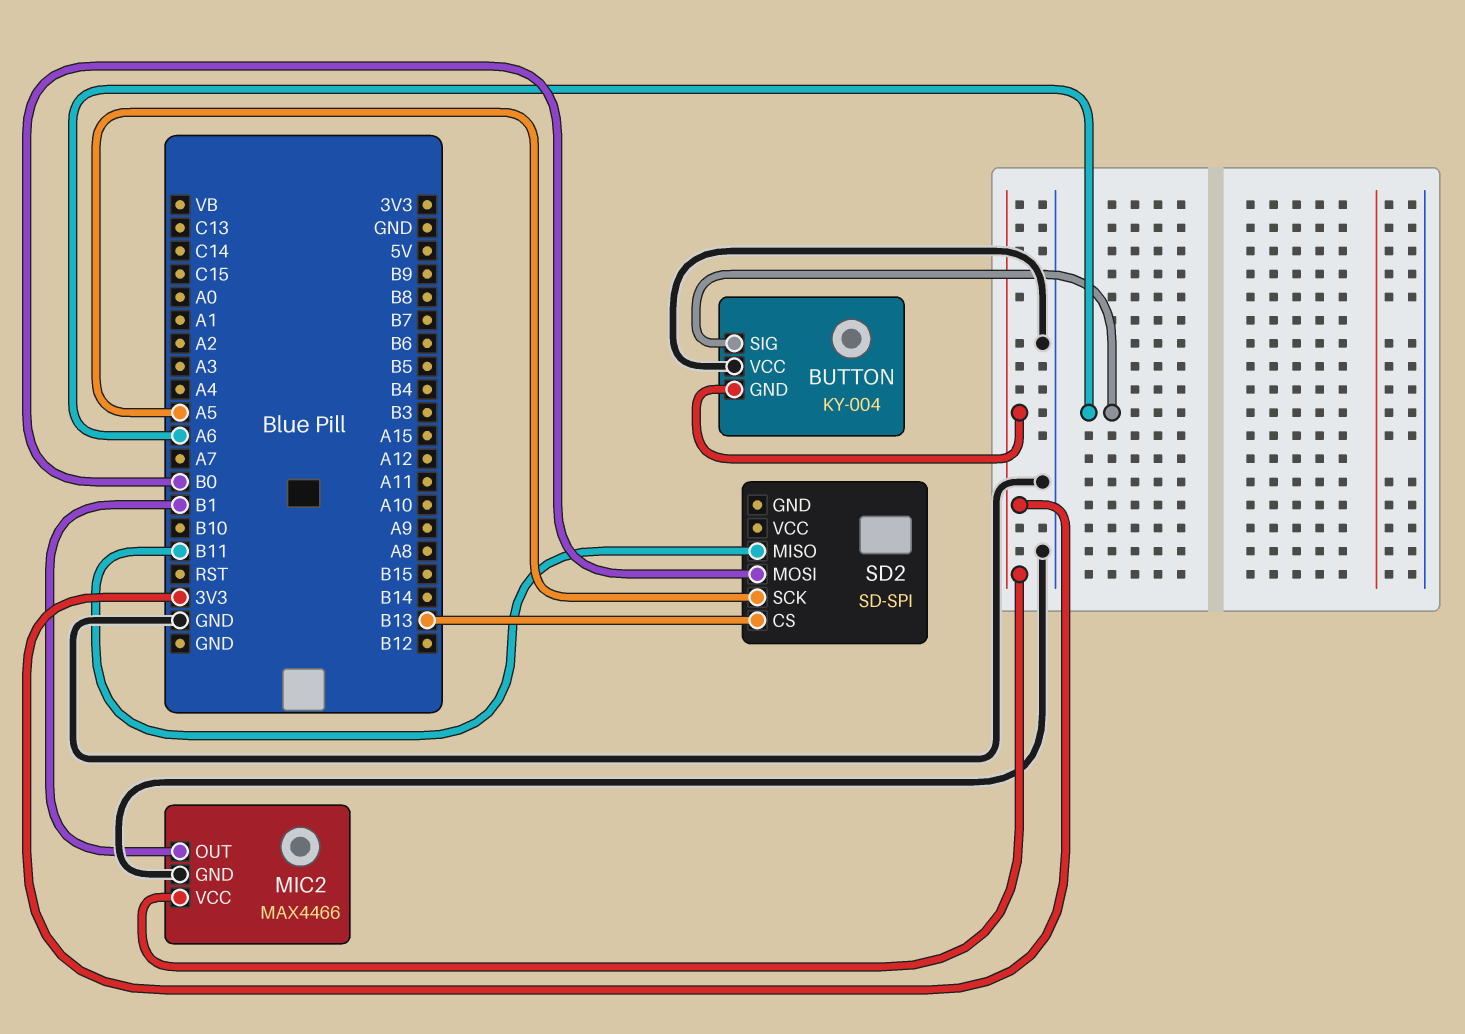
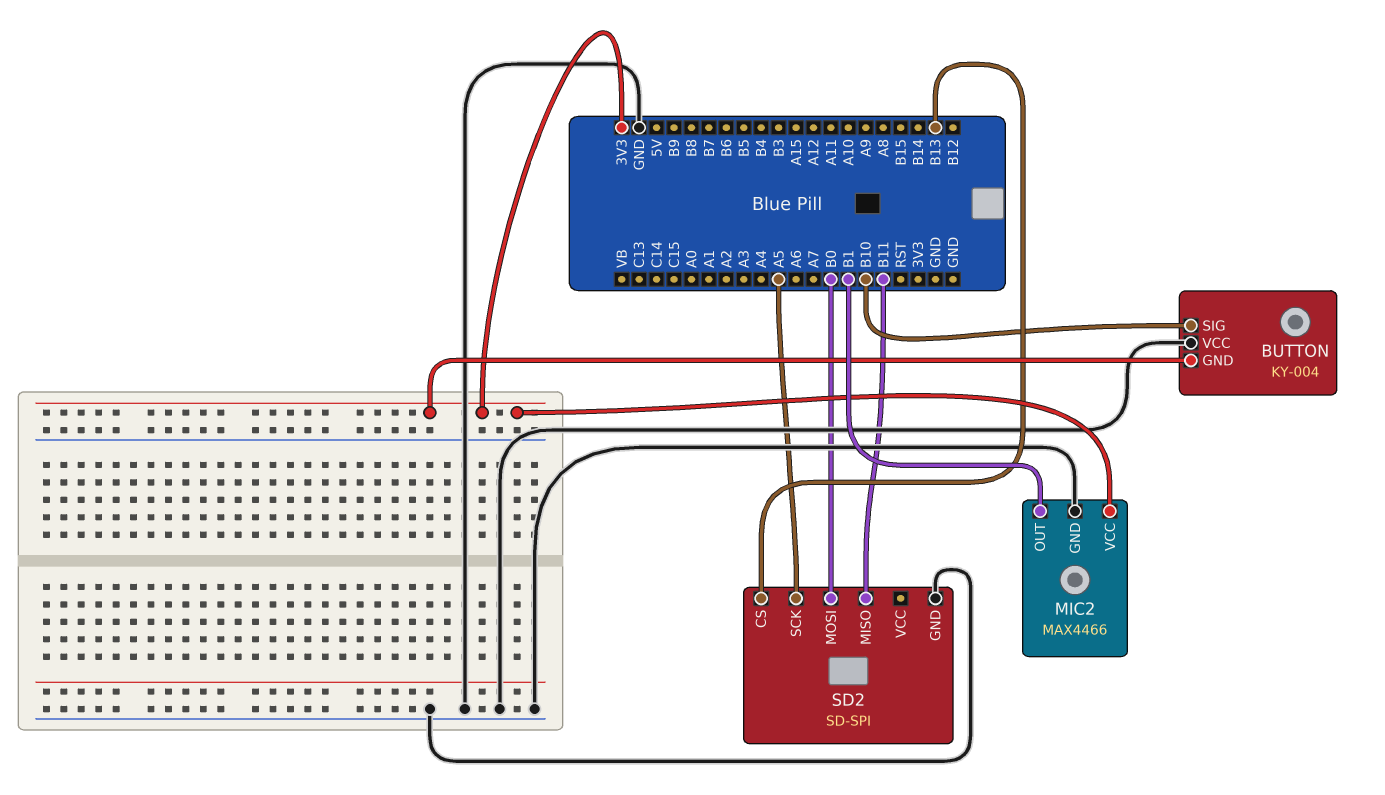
BUTTON pin SIG: A6 -> B10
SD2 pin GND: none -> GND

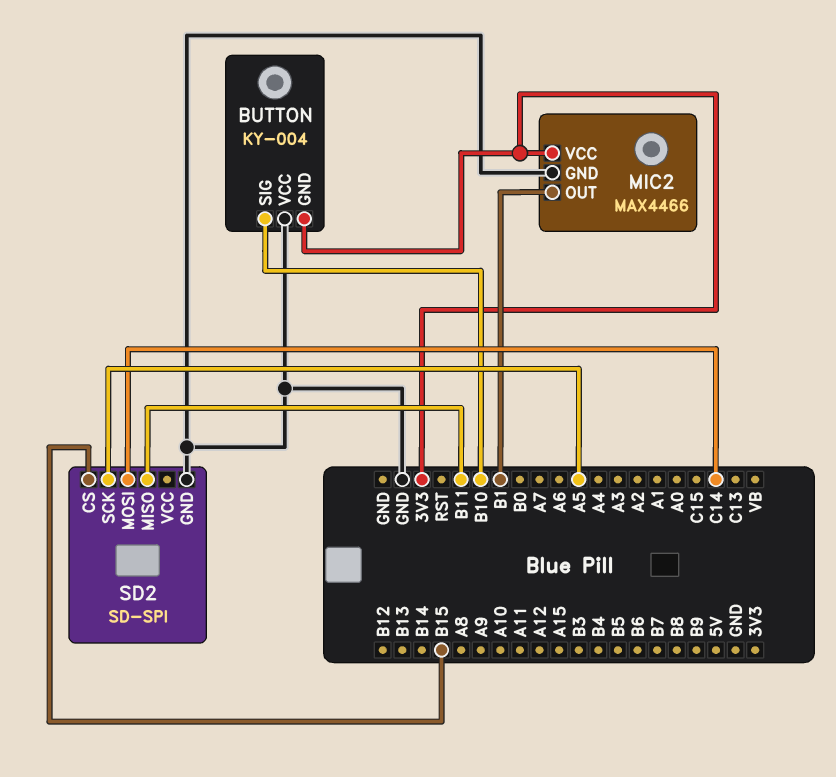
SD2 pin CS: B13 -> B15
SD2 pin MOSI: B0 -> C14

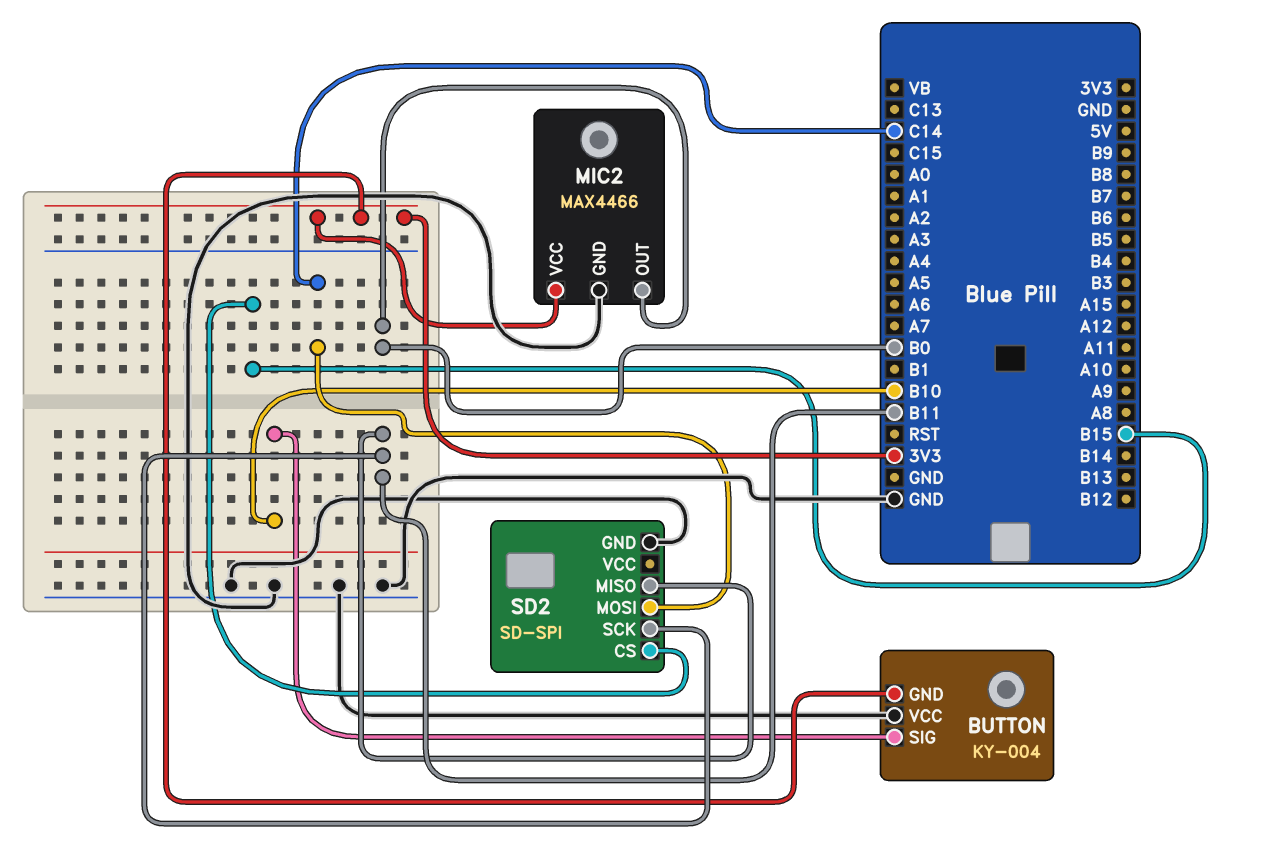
MIC2 pin OUT: B1 -> B0
SD2 pin SCK: A5 -> B11

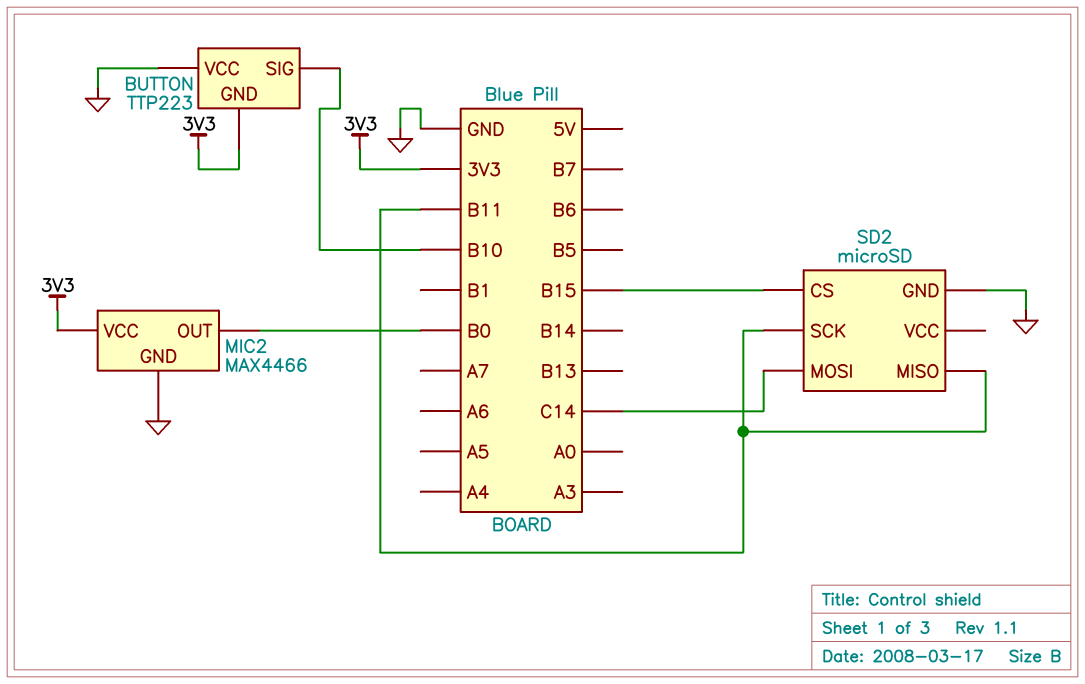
BUTTON: KY-004 -> TTP223
SD2: SD-SPI -> microSD

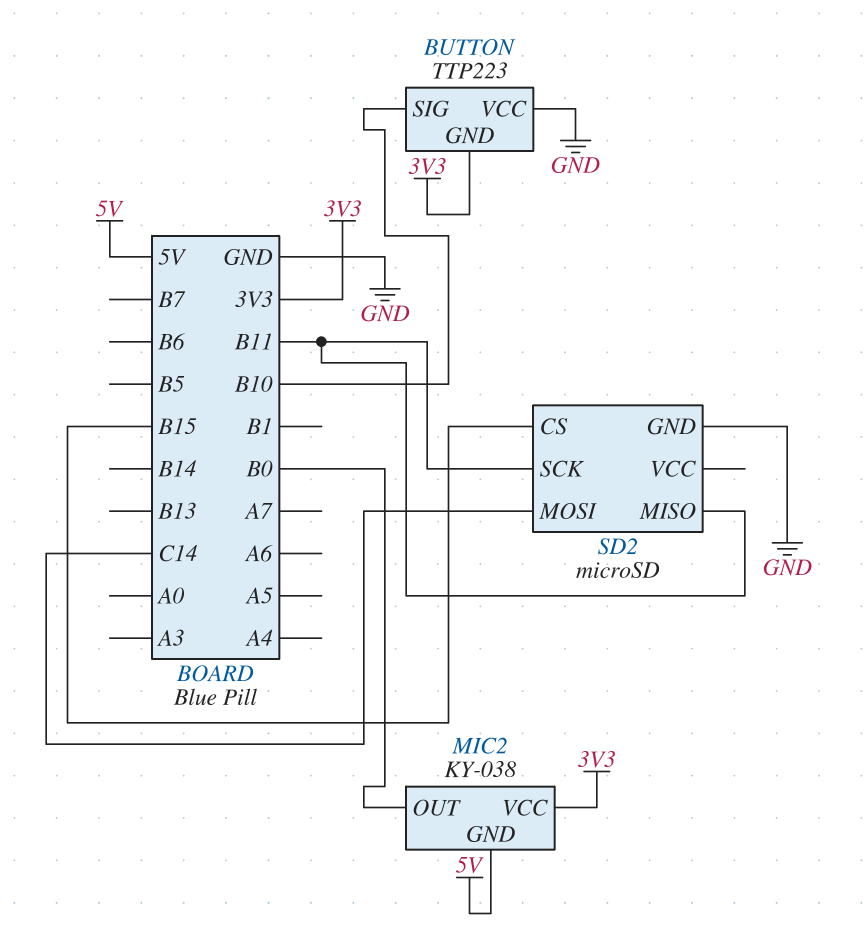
MIC2: MAX4466 -> KY-038
MIC2 pin GND: GND -> 5V

